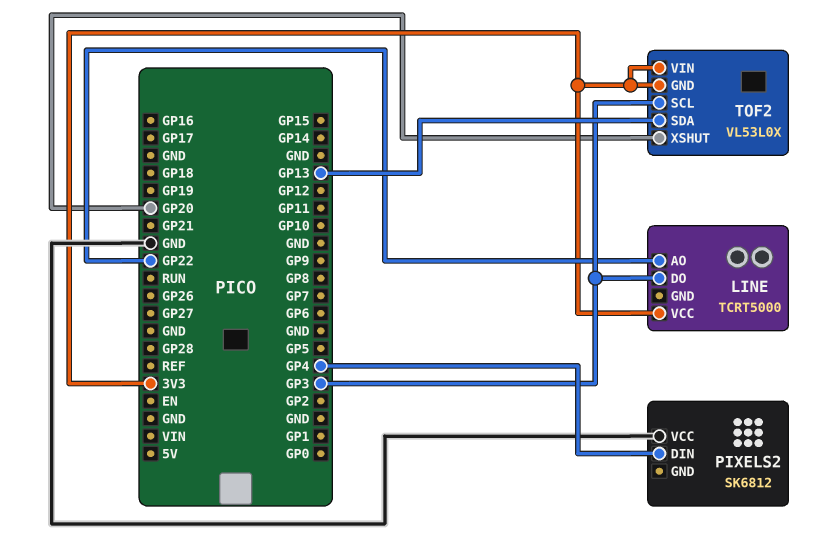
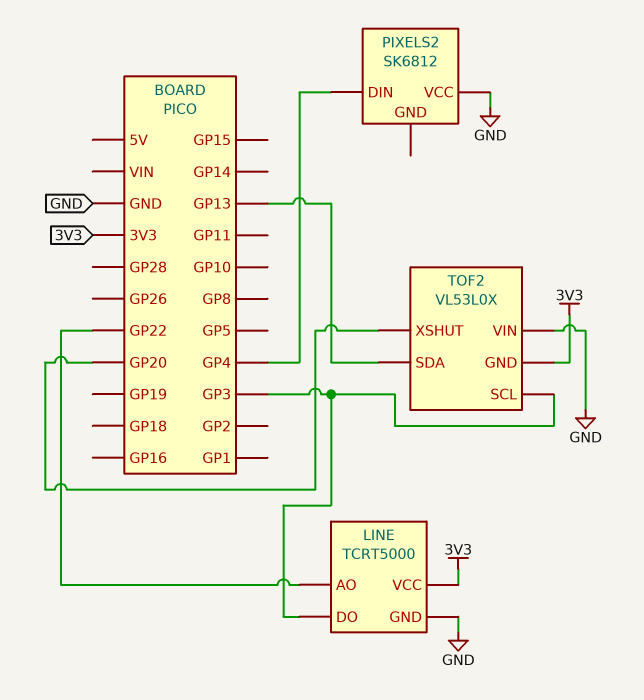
LINE pin GND: none -> GND
TOF2 pin VIN: 3V3 -> GND

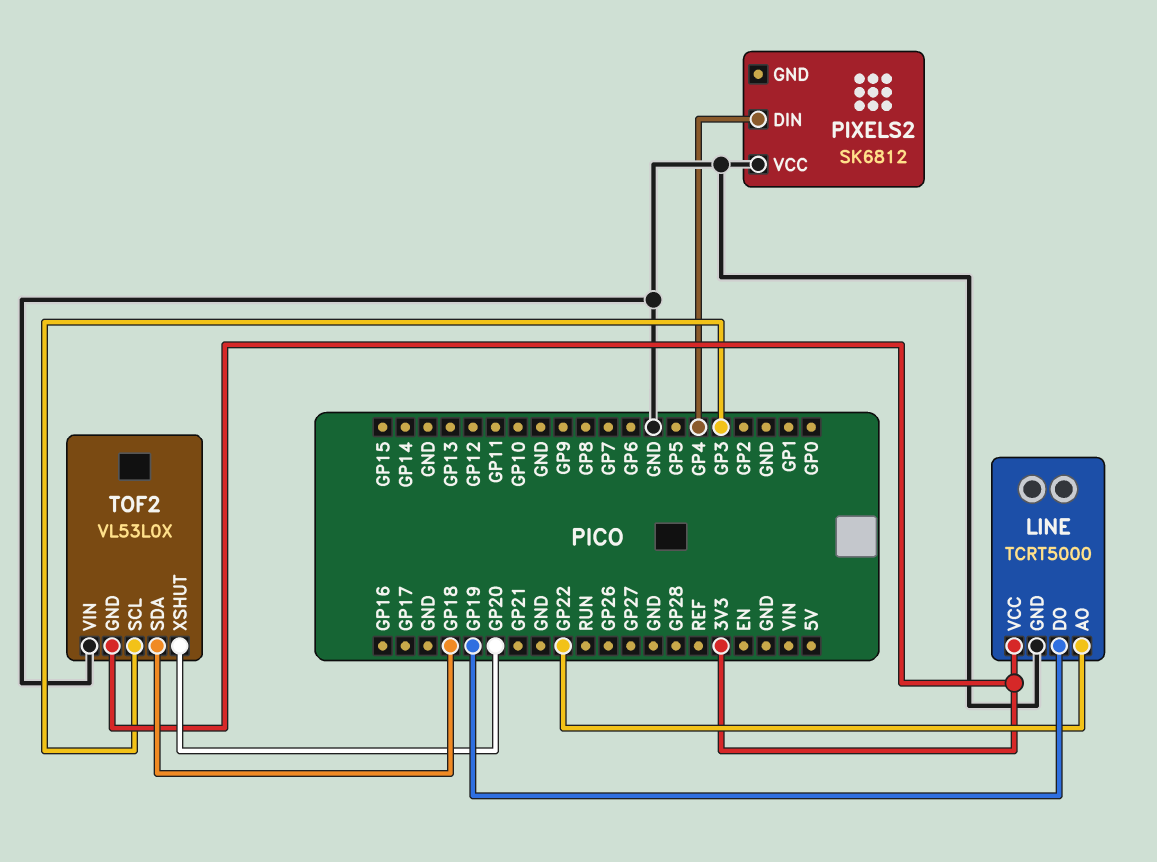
LINE pin DO: GP3 -> GP19
TOF2 pin SDA: GP13 -> GP18

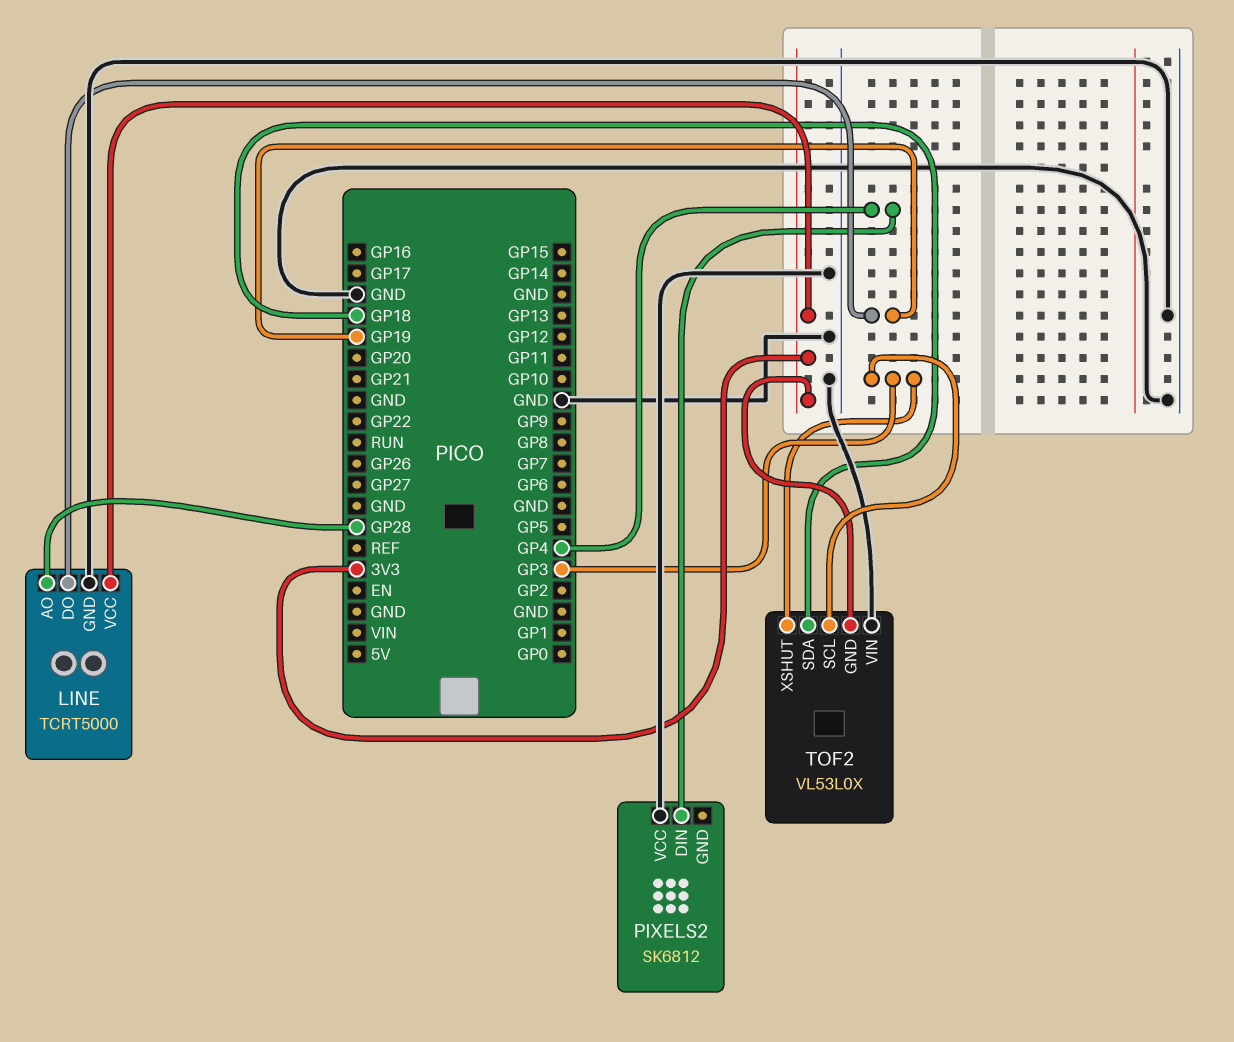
LINE pin AO: GP22 -> GP28
TOF2 pin XSHUT: GP20 -> GP3

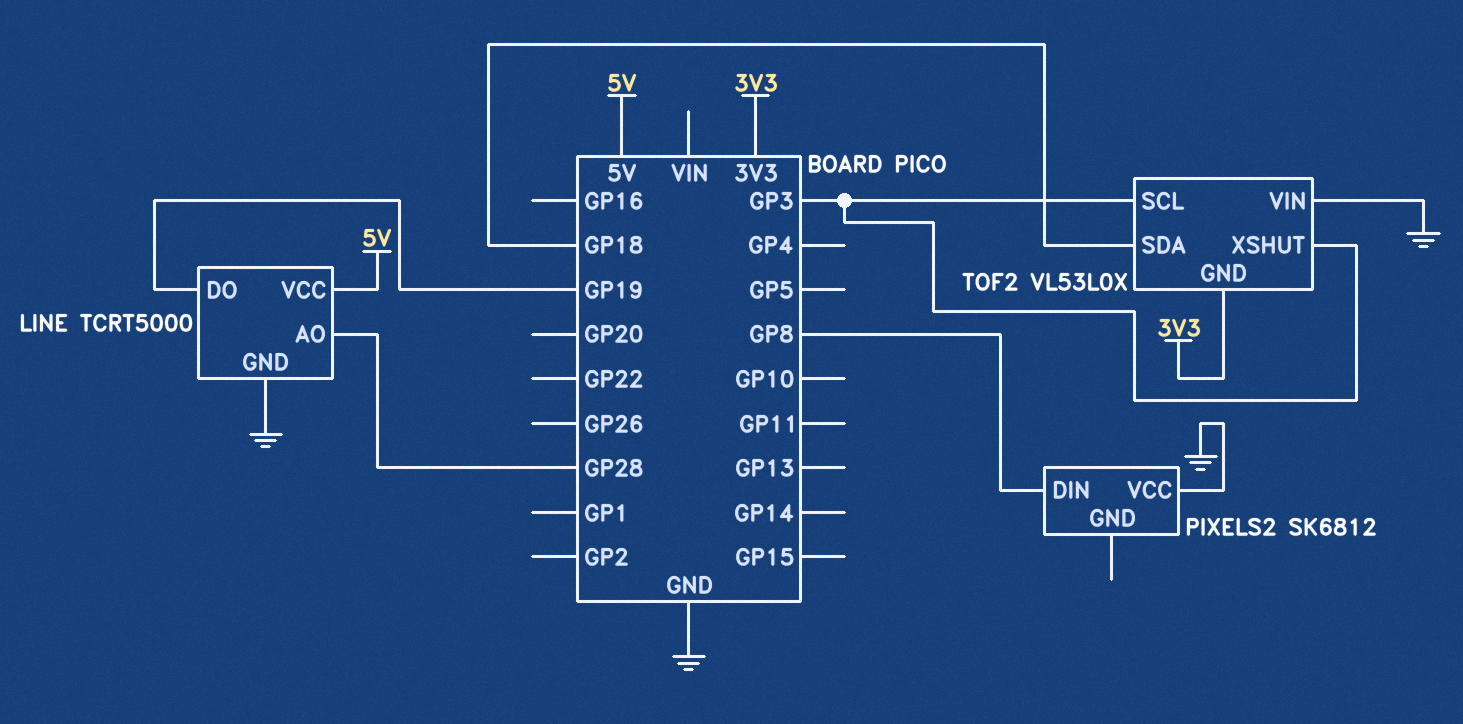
LINE pin VCC: 3V3 -> 5V
PIXELS2 pin DIN: GP4 -> GP8

